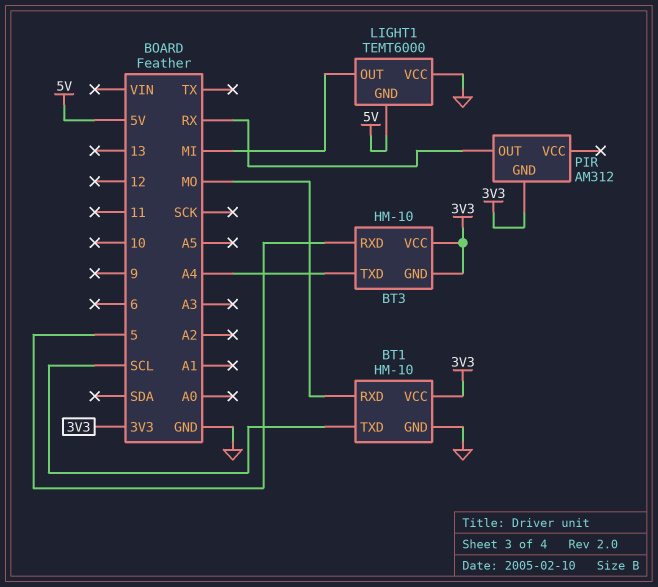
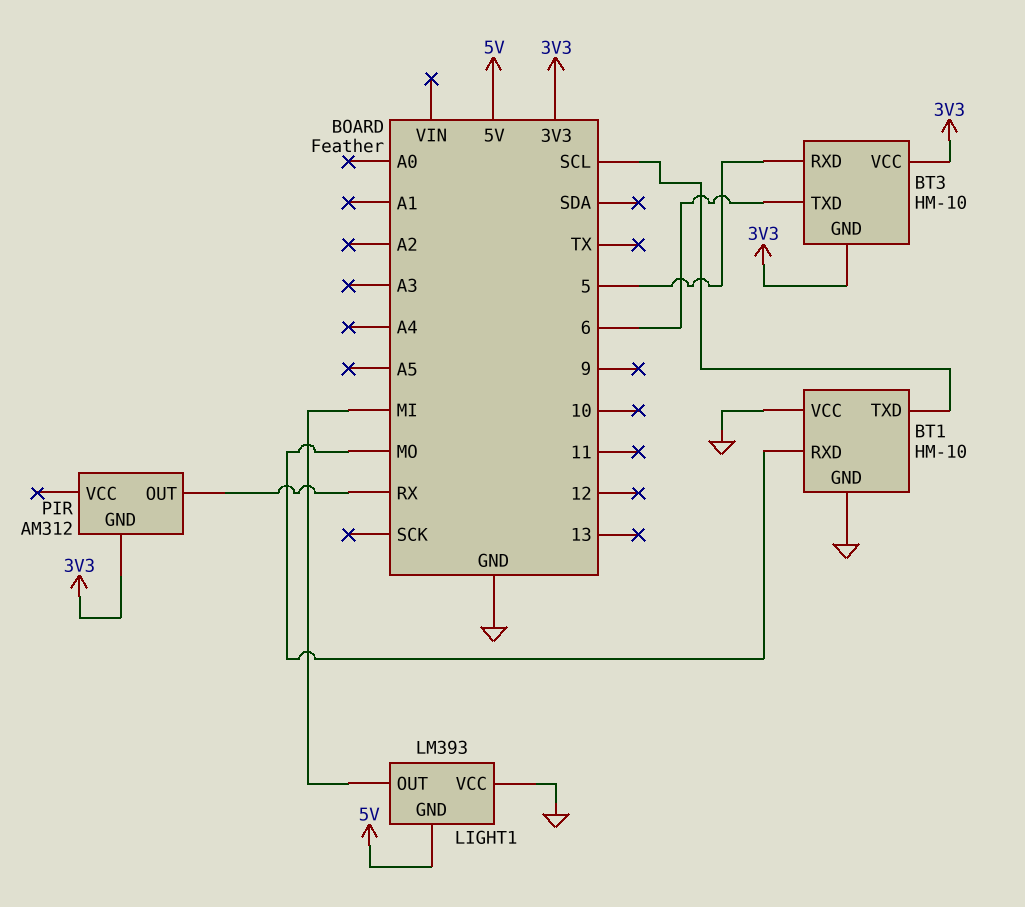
BT1 pin VCC: 3V3 -> GND
BT3 pin TXD: A4 -> 6
LIGHT1: TEMT6000 -> LM393

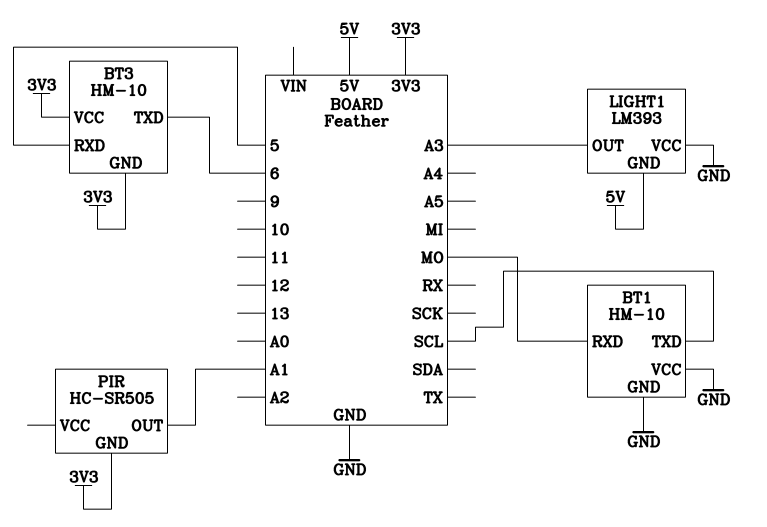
LIGHT1 pin OUT: MI -> A3
PIR: AM312 -> HC-SR505
PIR pin OUT: RX -> A1

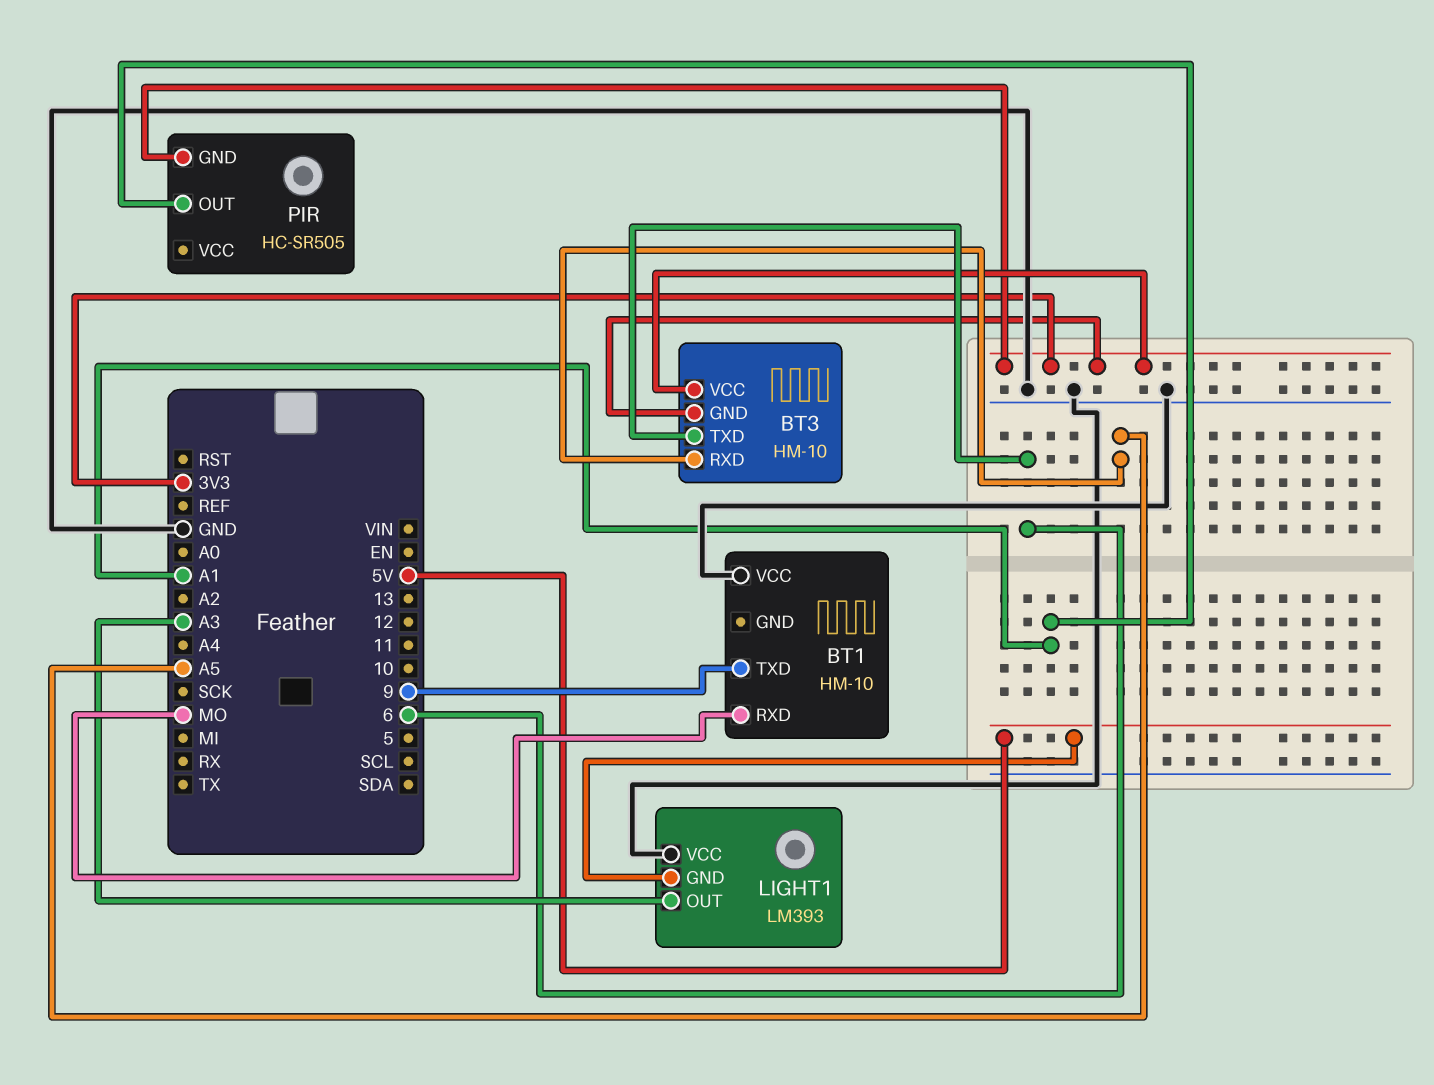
BT1 pin GND: GND -> none
BT1 pin TXD: SCL -> 9
BT3 pin RXD: 5 -> A5

